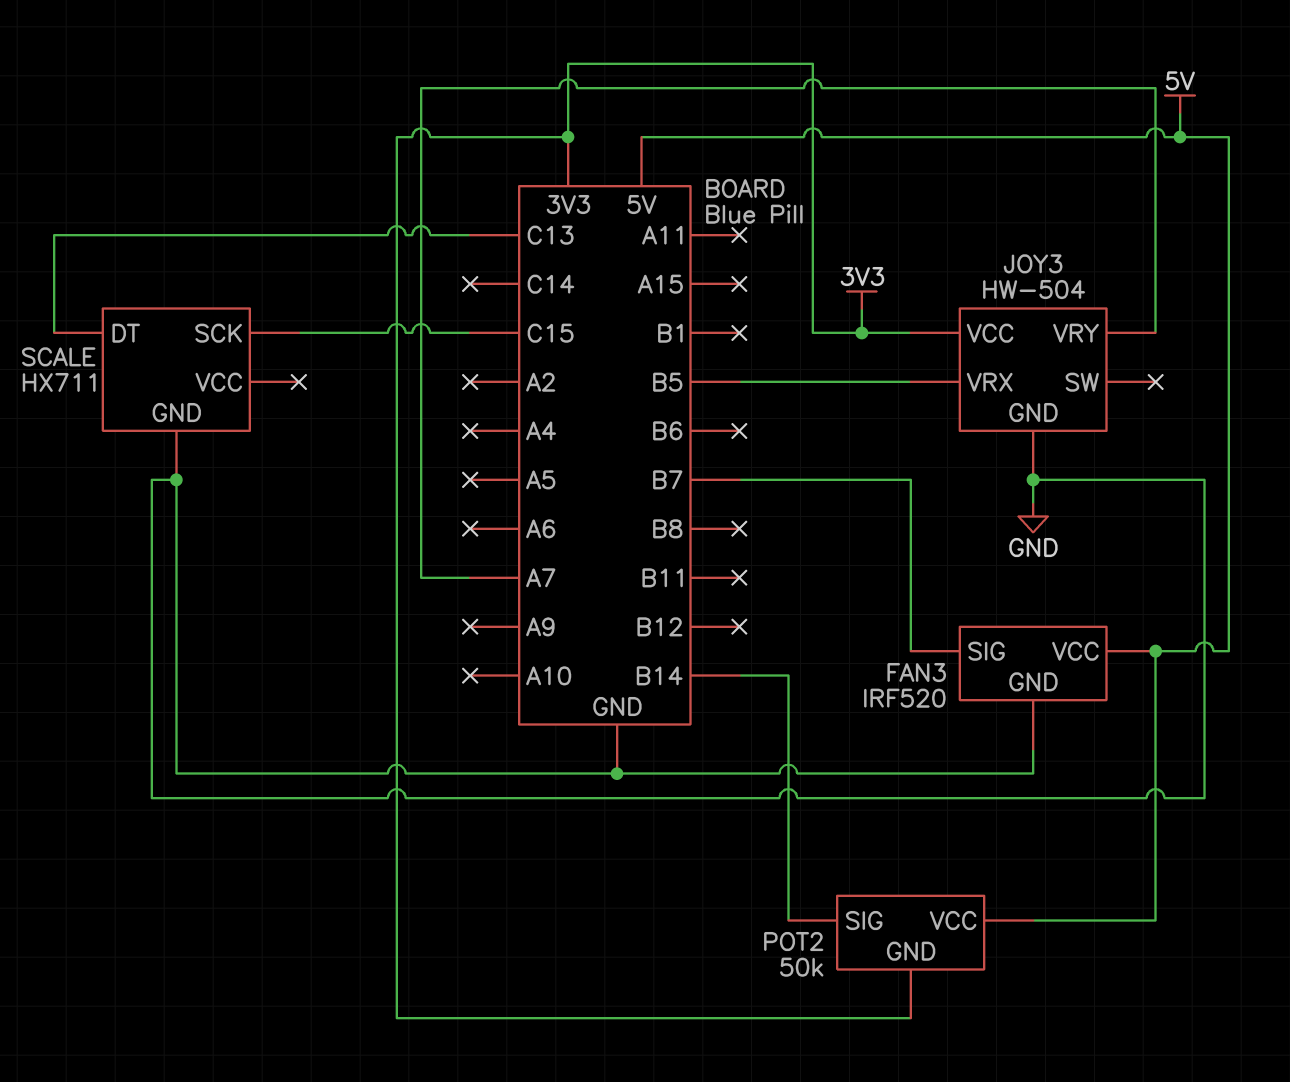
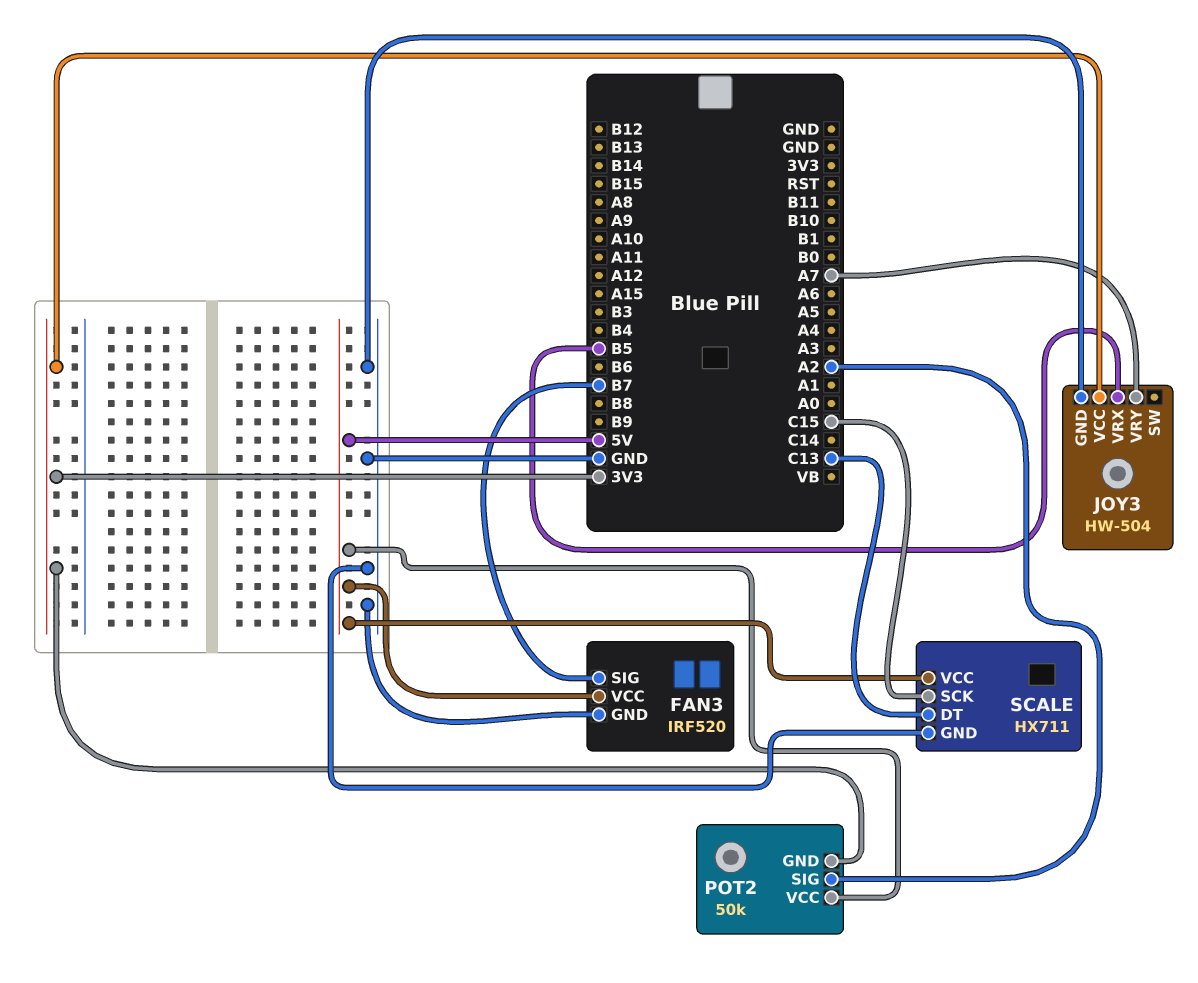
POT2 pin SIG: B14 -> A2
SCALE pin VCC: none -> 5V

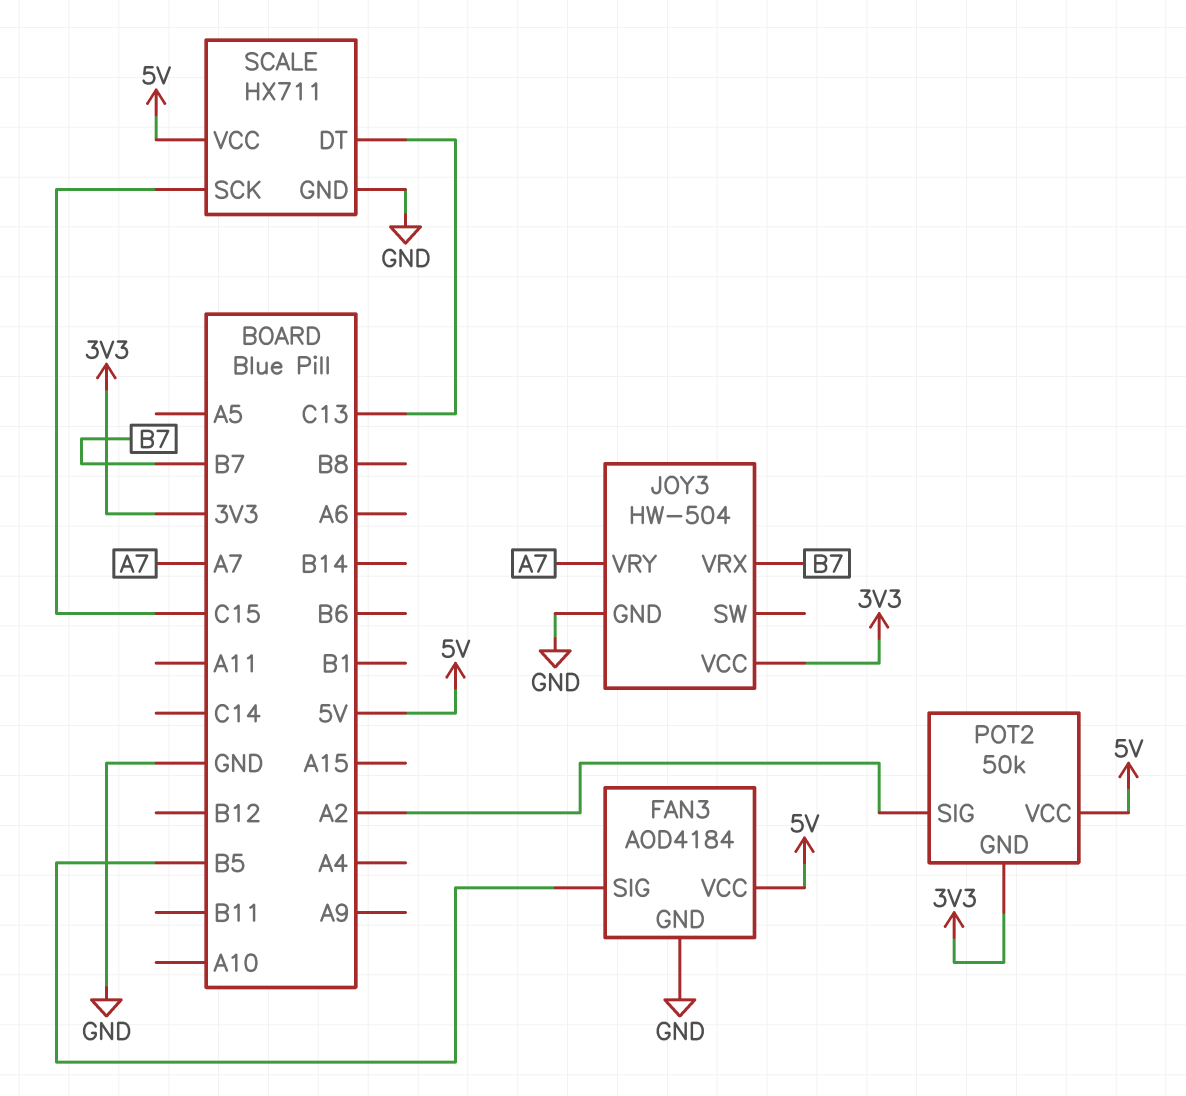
FAN3: IRF520 -> AOD4184
FAN3 pin SIG: B7 -> B5
JOY3 pin VRX: B5 -> B7

